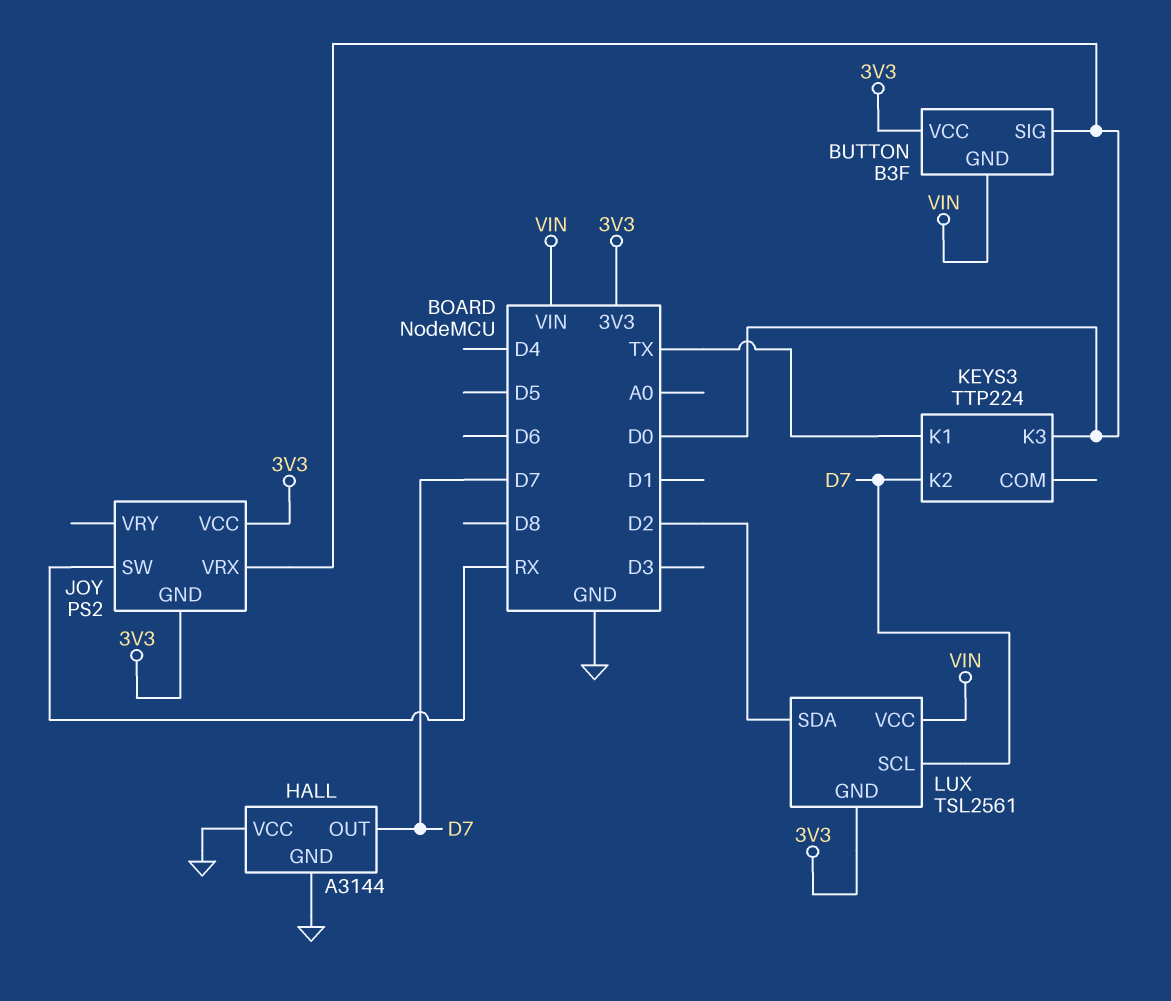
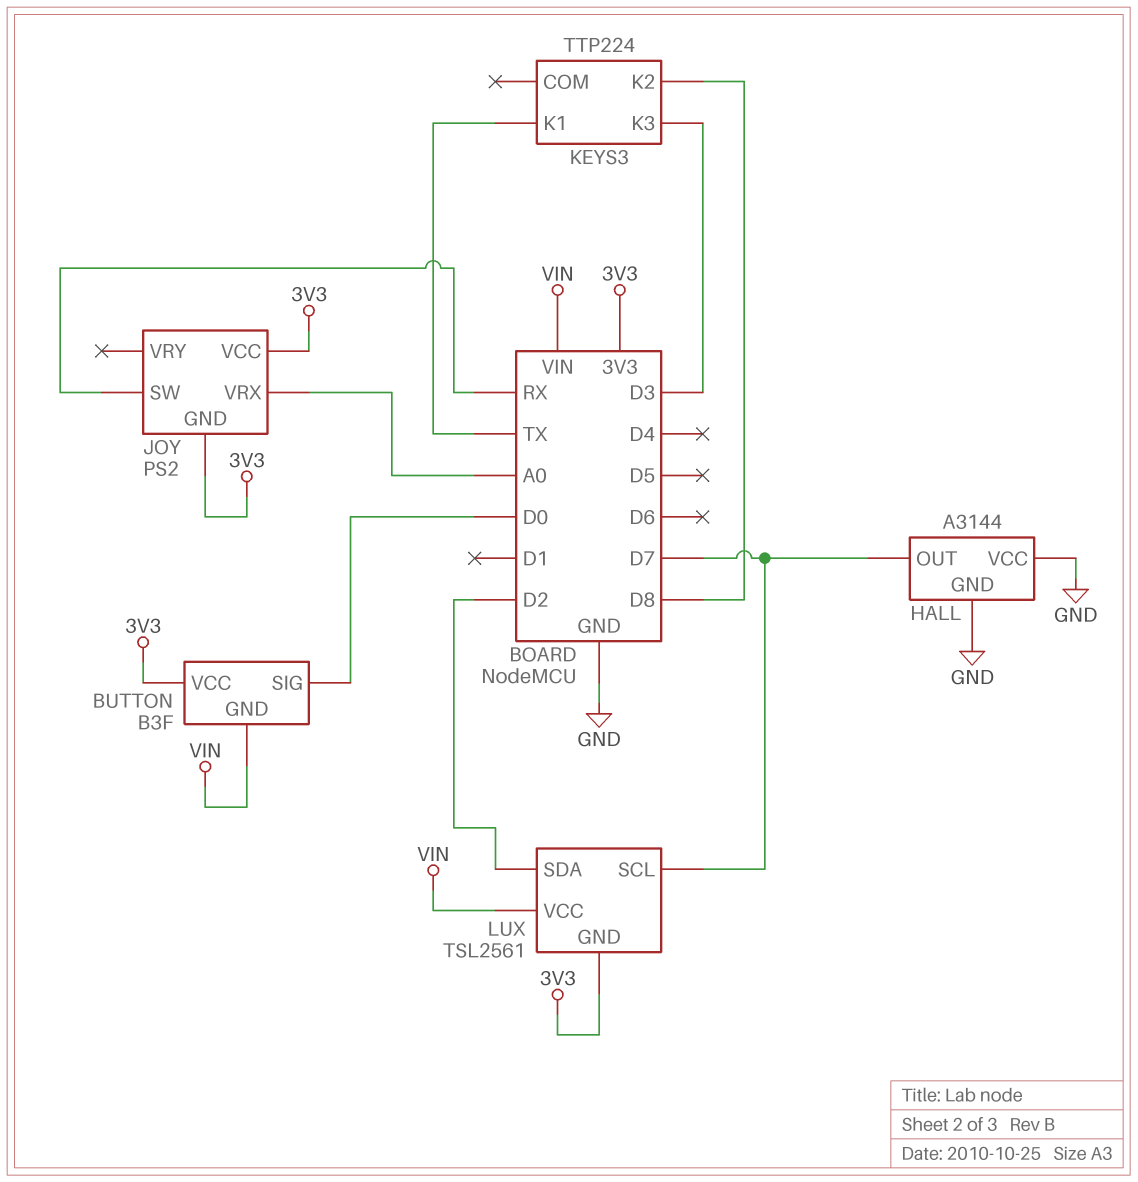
JOY pin VRX: D0 -> A0
KEYS3 pin K2: D7 -> D8
KEYS3 pin K3: D0 -> D3

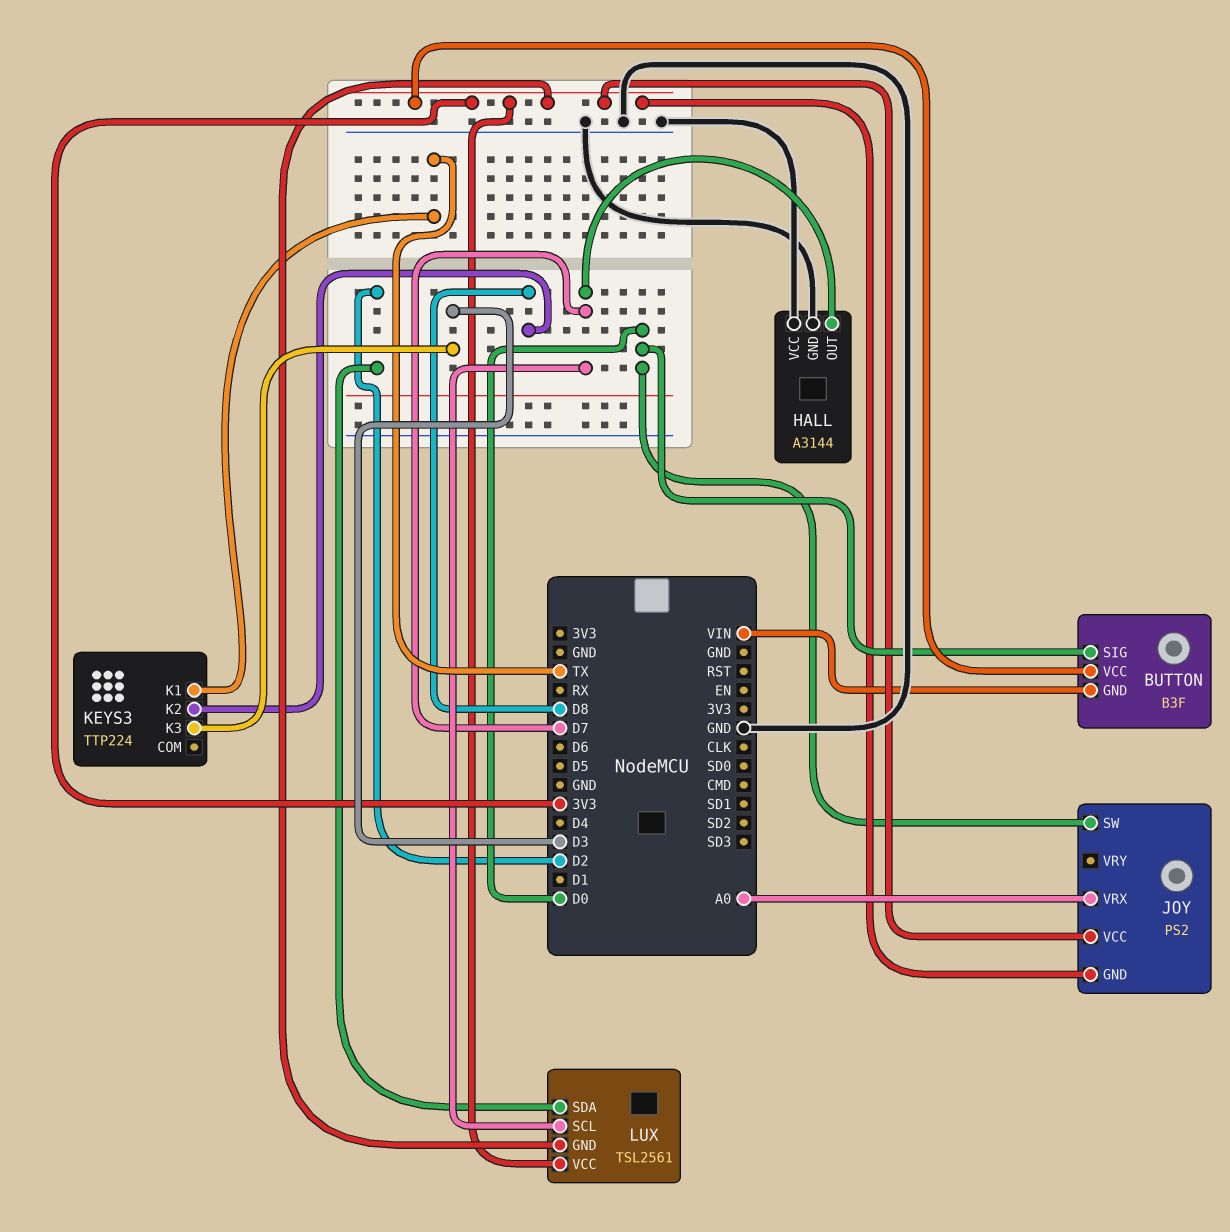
JOY pin SW: RX -> D0
LUX pin VCC: VIN -> 3V3

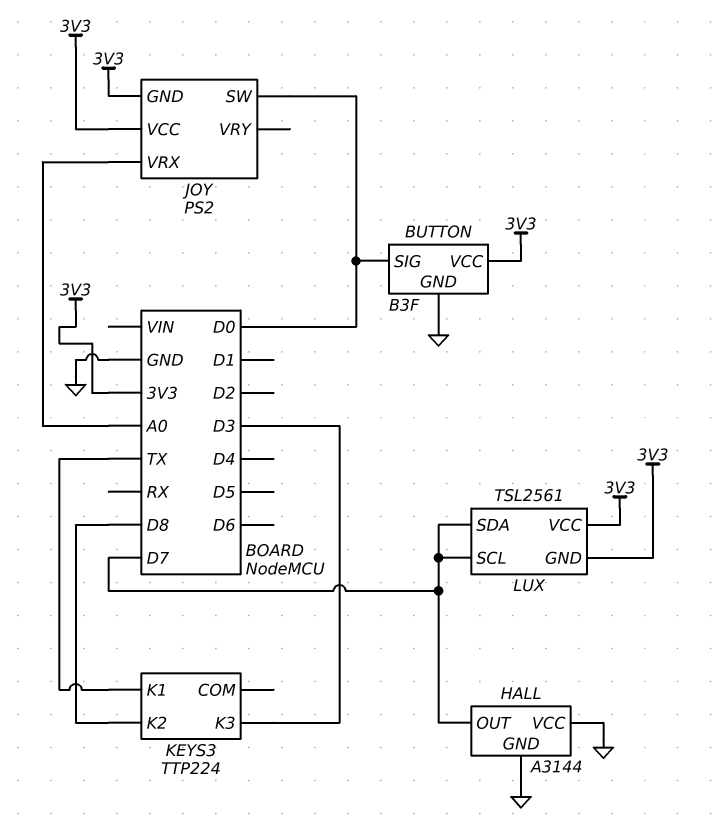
BUTTON pin GND: VIN -> GND
LUX pin SDA: D2 -> D7

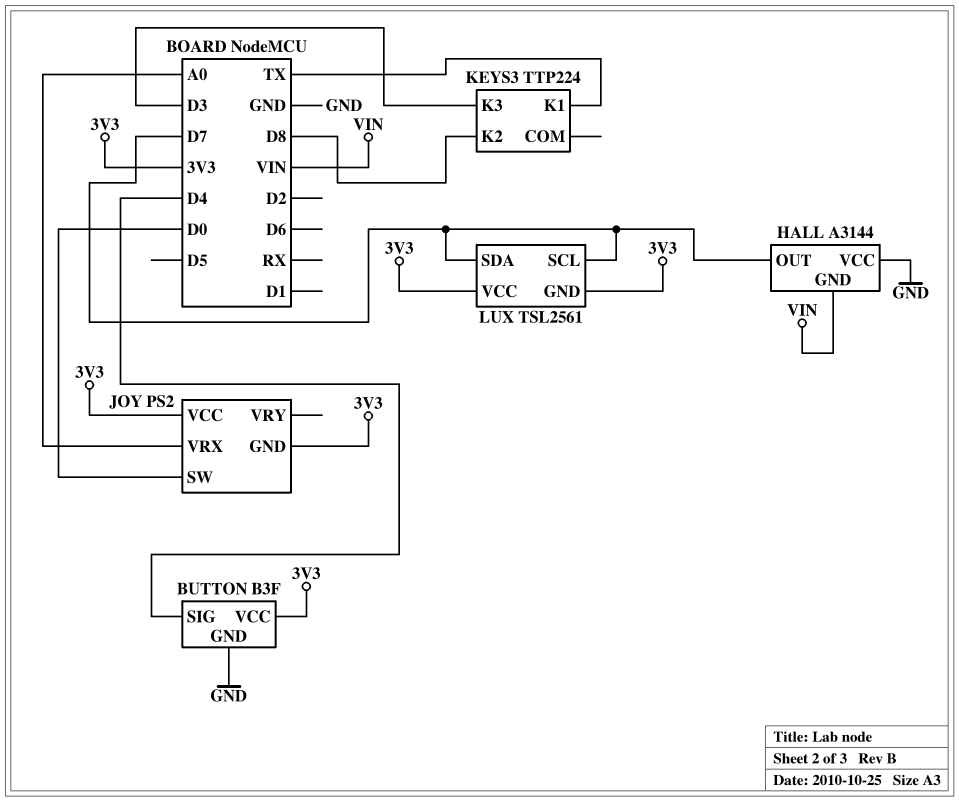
BUTTON pin SIG: D0 -> D4
HALL pin GND: GND -> VIN

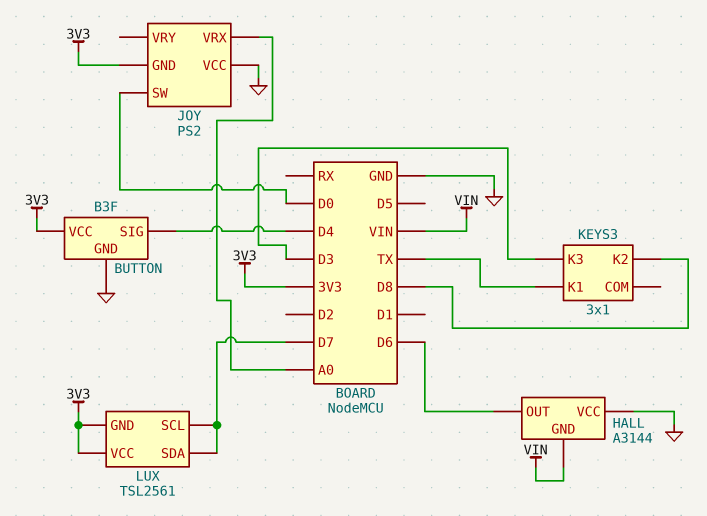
HALL pin OUT: D7 -> D6
JOY pin VCC: 3V3 -> GND
KEYS3: TTP224 -> 3x1

